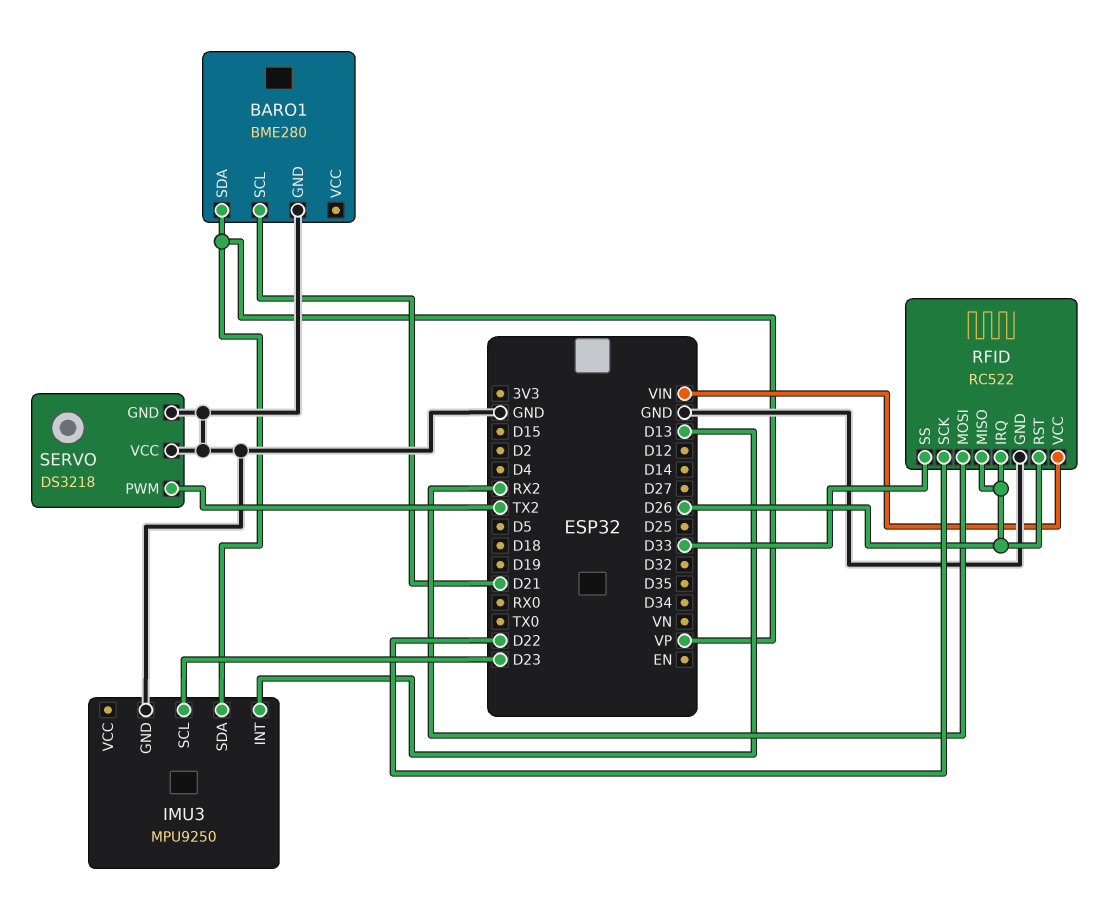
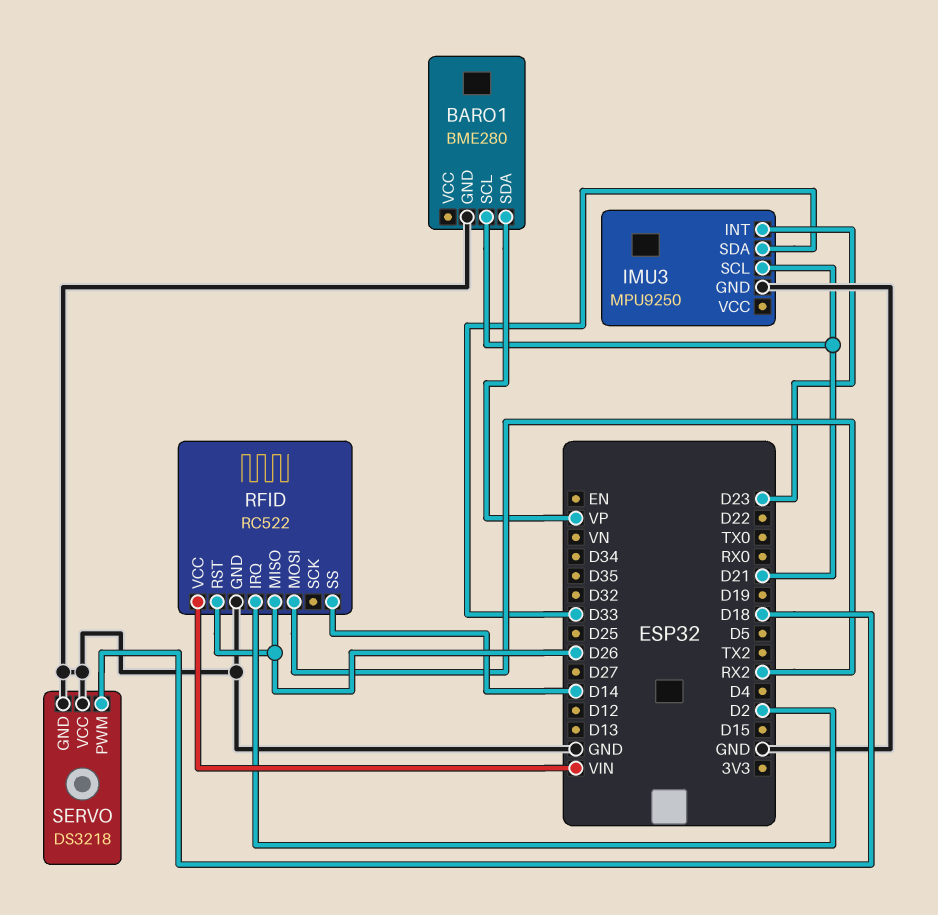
IMU3 pin INT: D13 -> D23
IMU3 pin SCL: D23 -> D21
IMU3 pin SDA: VP -> D33
RFID pin IRQ: D26 -> D2
RFID pin SCK: D22 -> none
RFID pin SS: D33 -> D14
SERVO pin PWM: TX2 -> D18

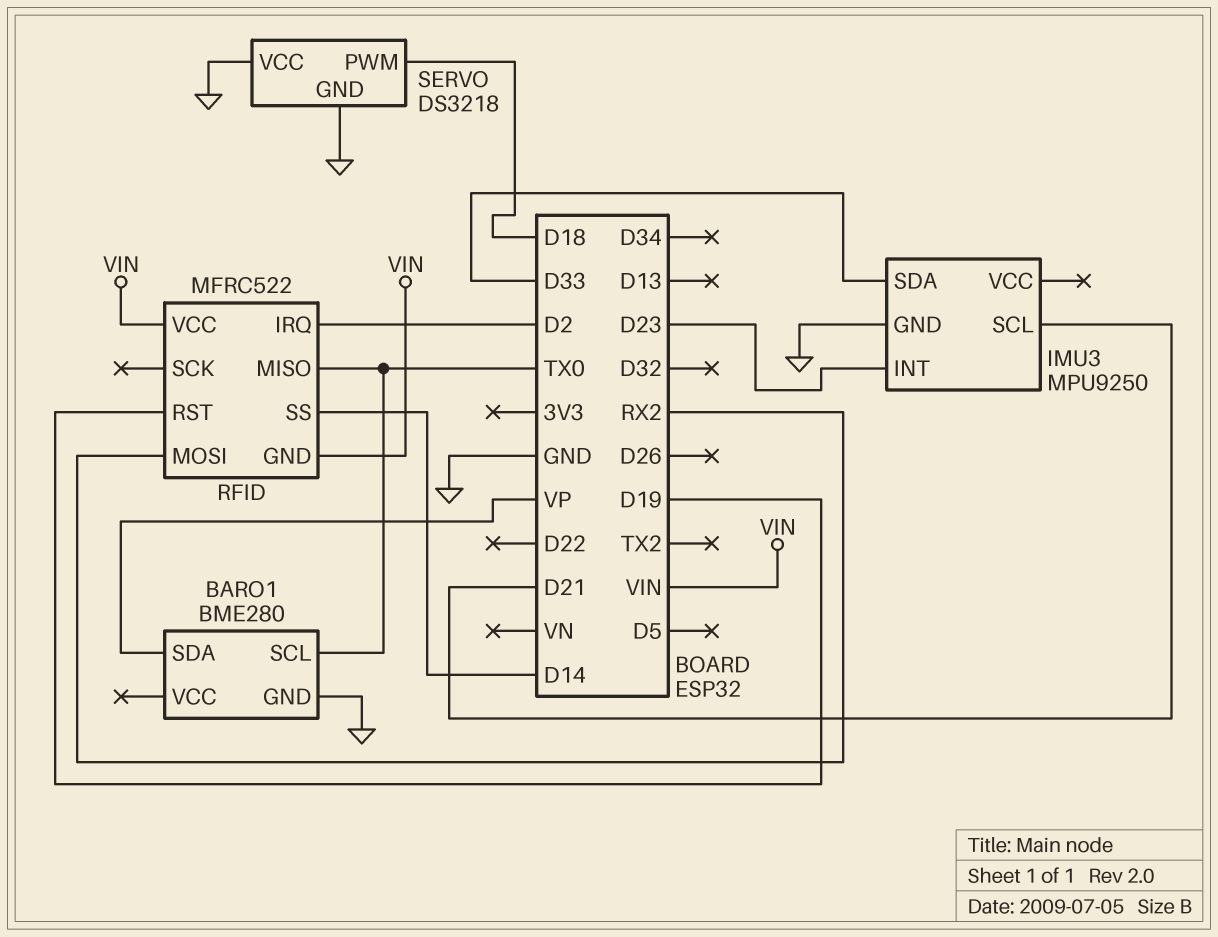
BARO1 pin SCL: D21 -> TX0
RFID: RC522 -> MFRC522
RFID pin GND: GND -> VIN
RFID pin MISO: D26 -> TX0
RFID pin RST: D26 -> D19

